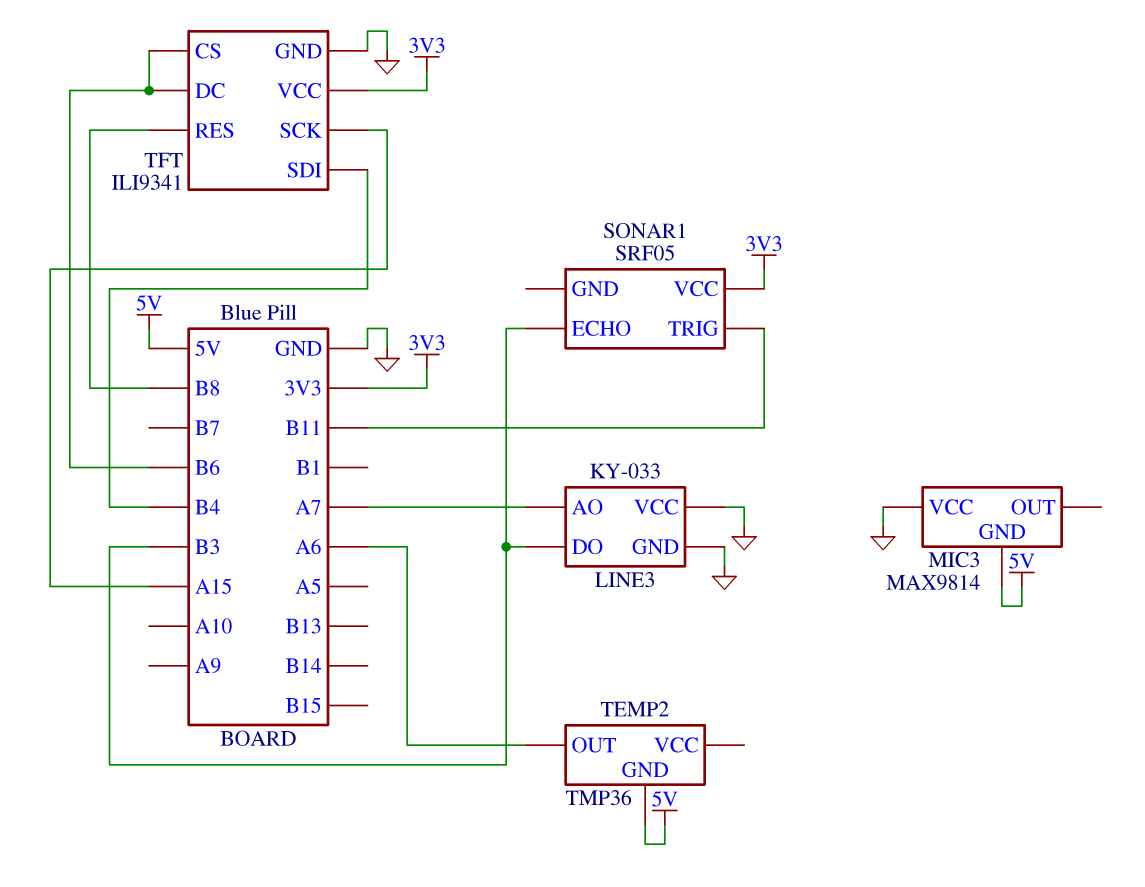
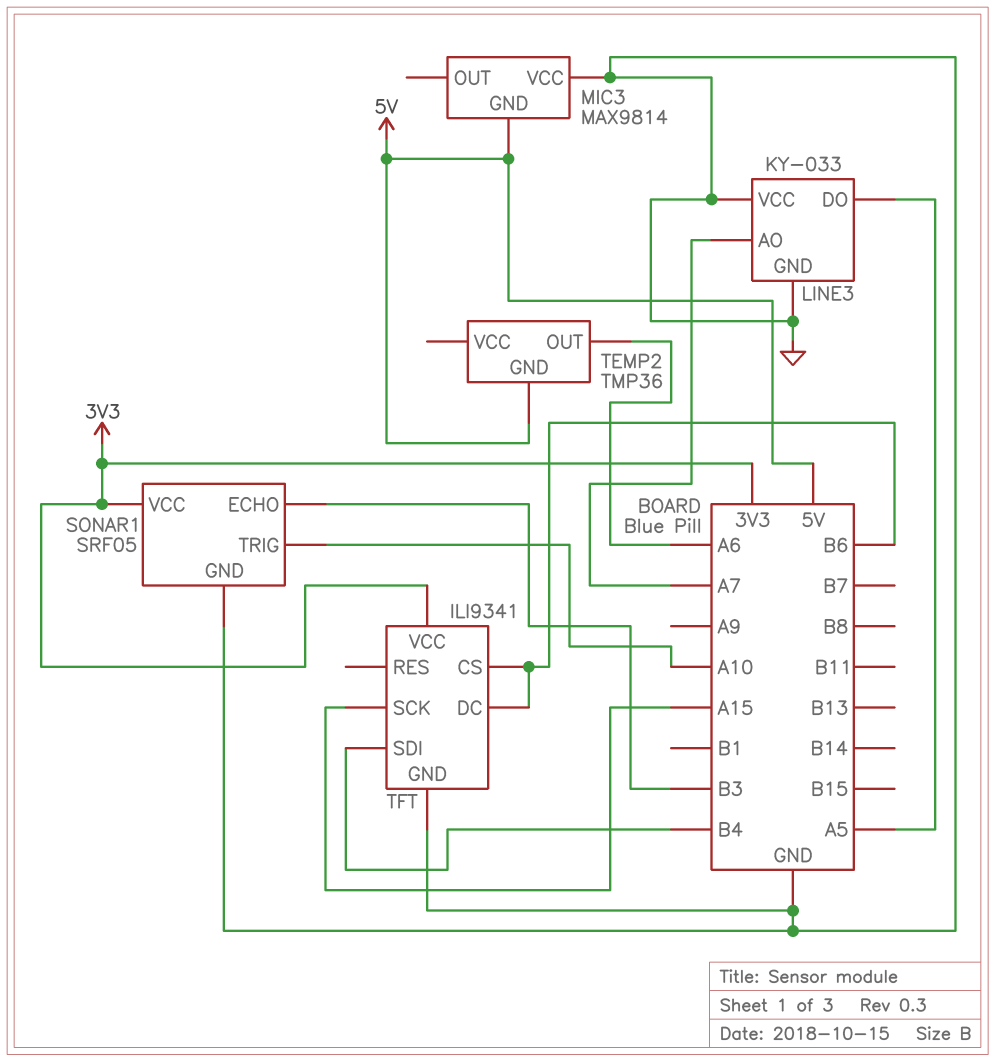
LINE3 pin DO: B3 -> A5
SONAR1 pin GND: none -> GND
SONAR1 pin TRIG: B11 -> A10
TFT pin RES: B8 -> none

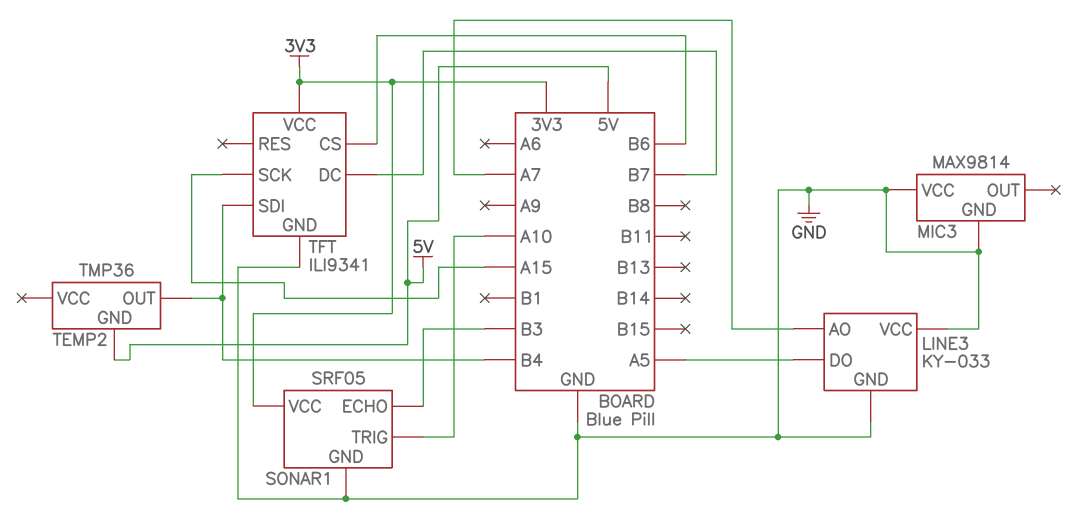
MIC3 pin GND: 5V -> GND
TEMP2 pin OUT: A6 -> B4
TFT pin DC: B6 -> B7

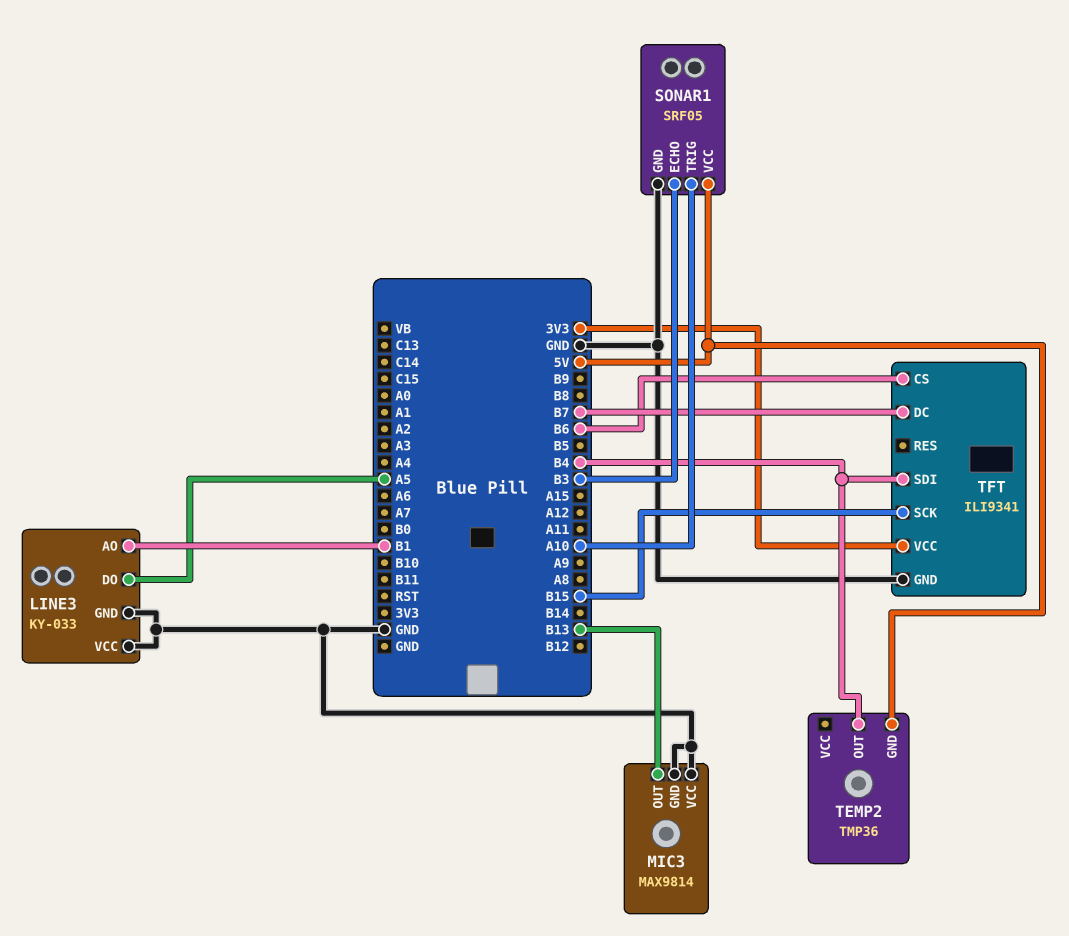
LINE3 pin AO: A7 -> B1
MIC3 pin OUT: none -> B13
SONAR1 pin VCC: 3V3 -> 5V
TFT pin SCK: A15 -> B15

